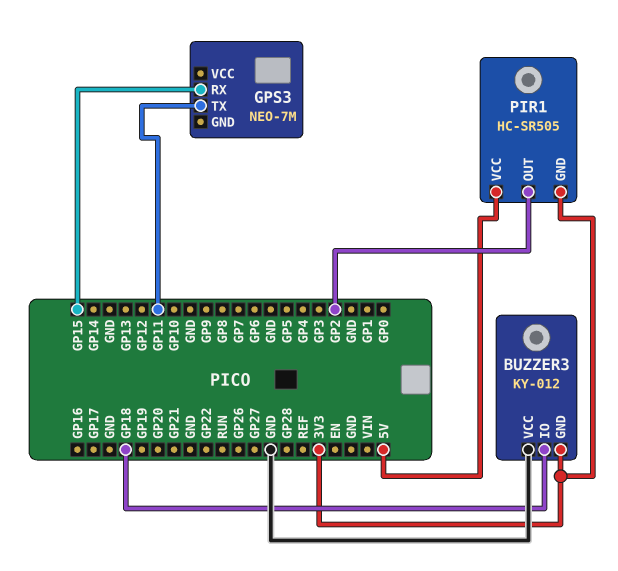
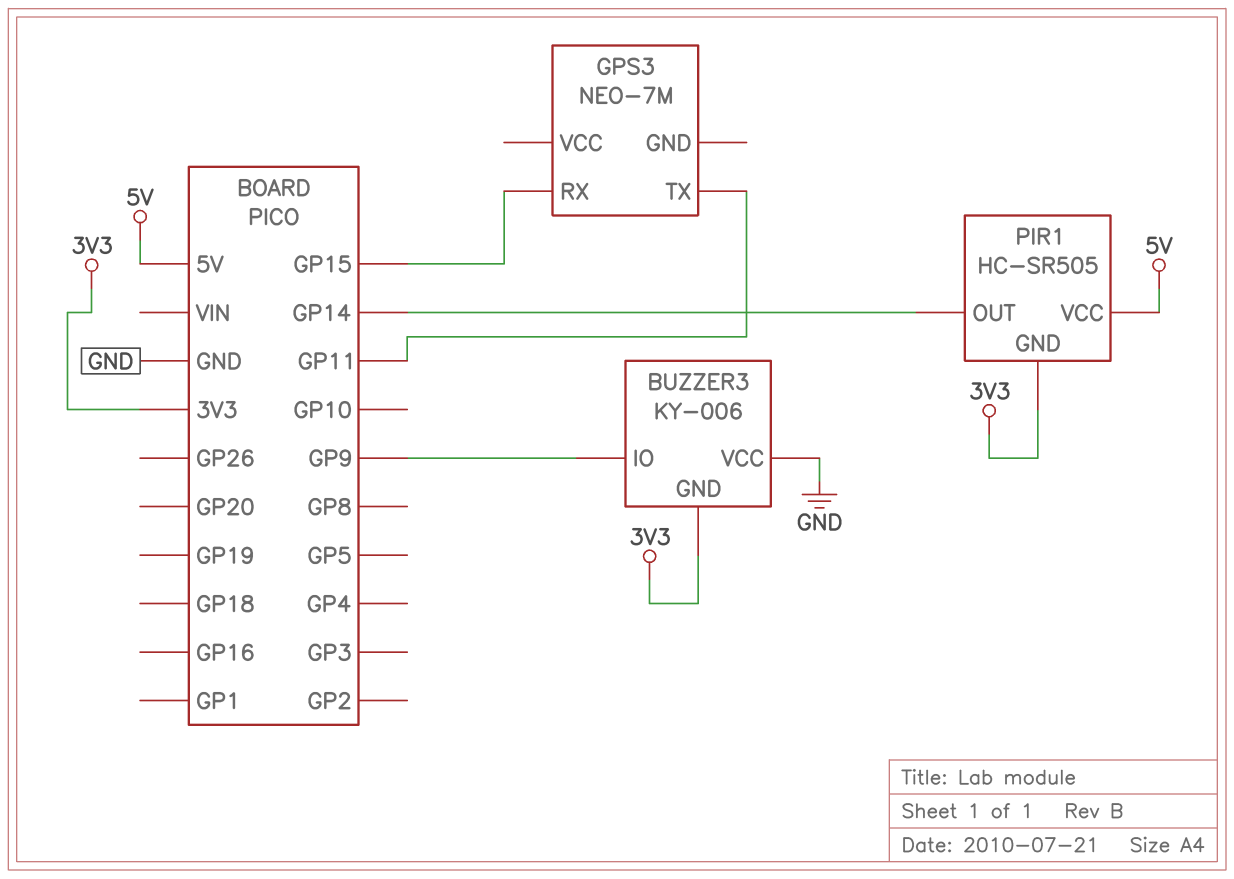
BUZZER3: KY-012 -> KY-006
BUZZER3 pin IO: GP18 -> GP9
PIR1 pin OUT: GP2 -> GP14

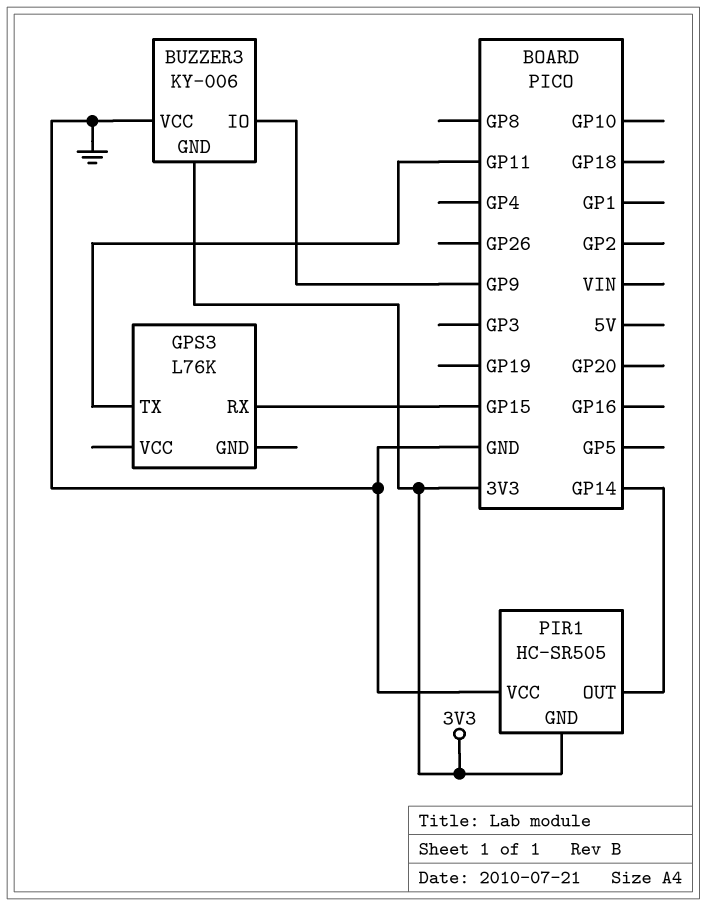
GPS3: NEO-7M -> L76K
PIR1 pin VCC: 5V -> GND

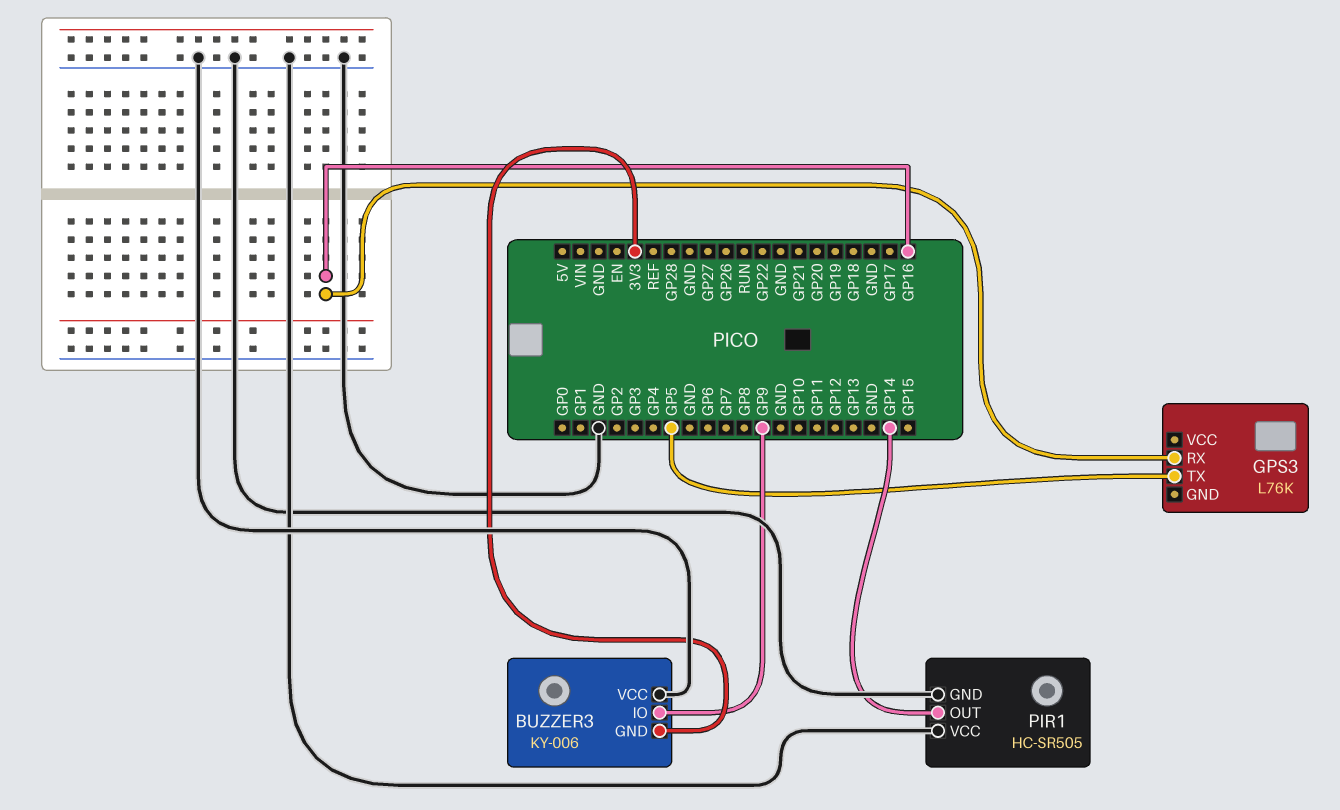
GPS3 pin RX: GP15 -> GP16
GPS3 pin TX: GP11 -> GP5
PIR1 pin GND: 3V3 -> GND

